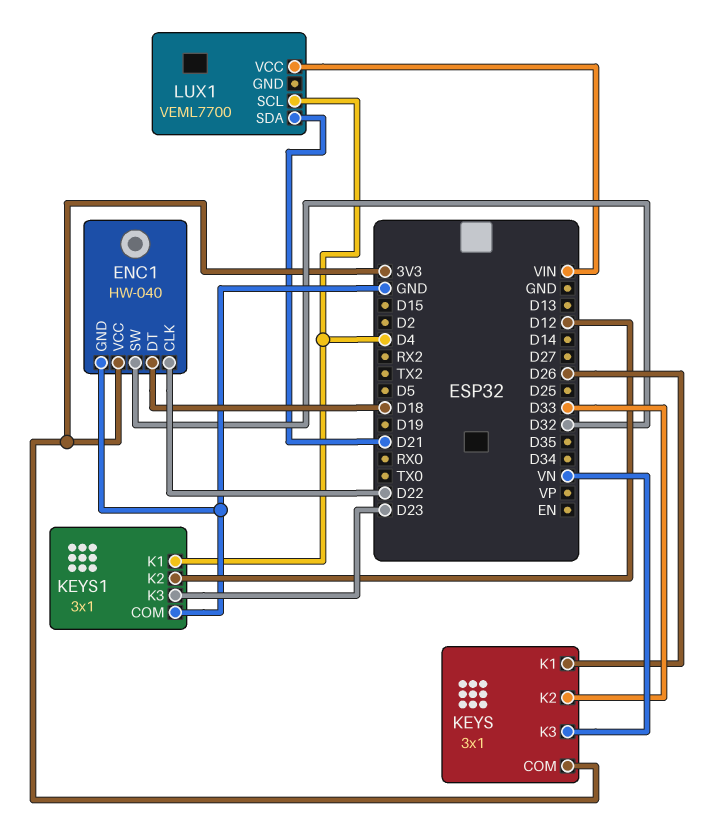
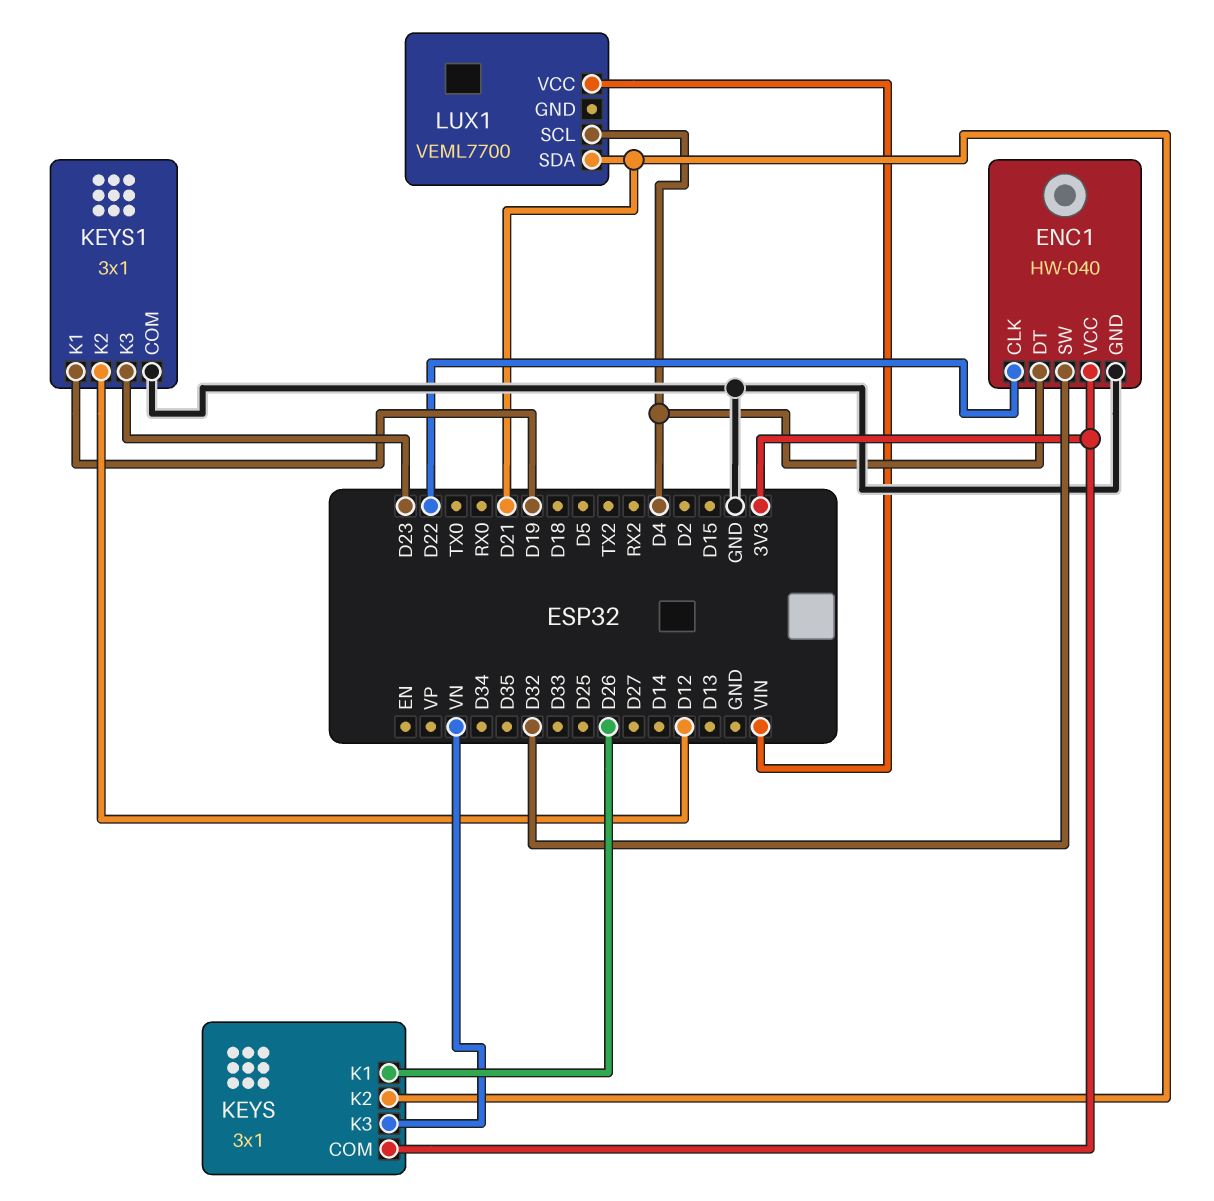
ENC1 pin DT: D18 -> D4
KEYS pin K2: D33 -> D21
KEYS1 pin K1: D4 -> D19

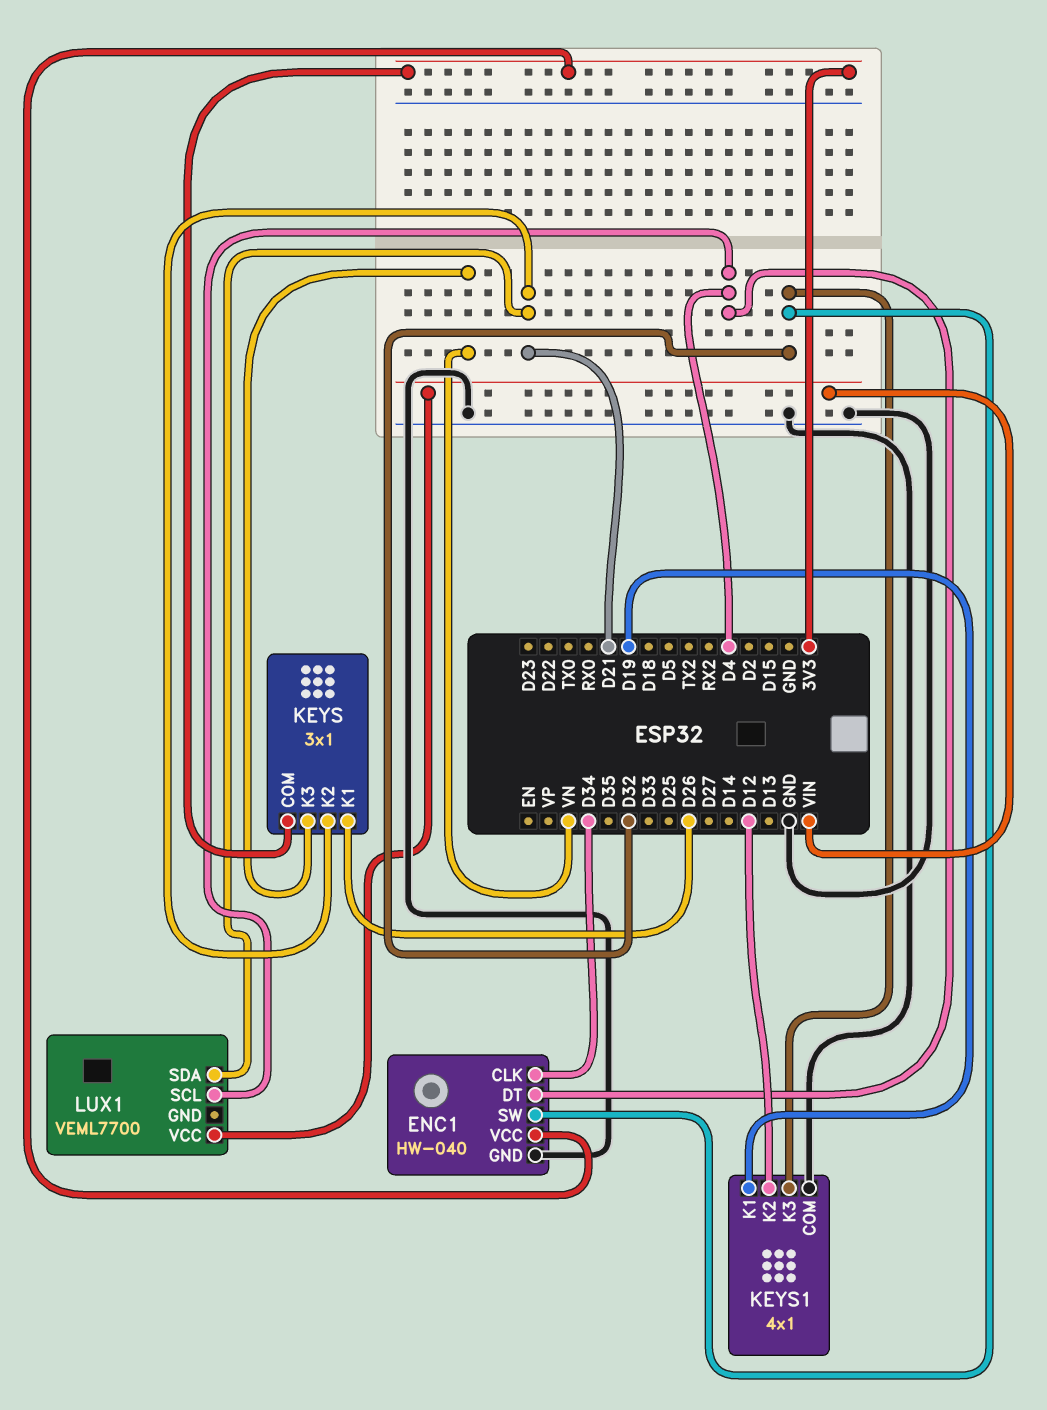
ENC1 pin CLK: D22 -> D34
KEYS1: 3x1 -> 4x1
KEYS1 pin K3: D23 -> D32

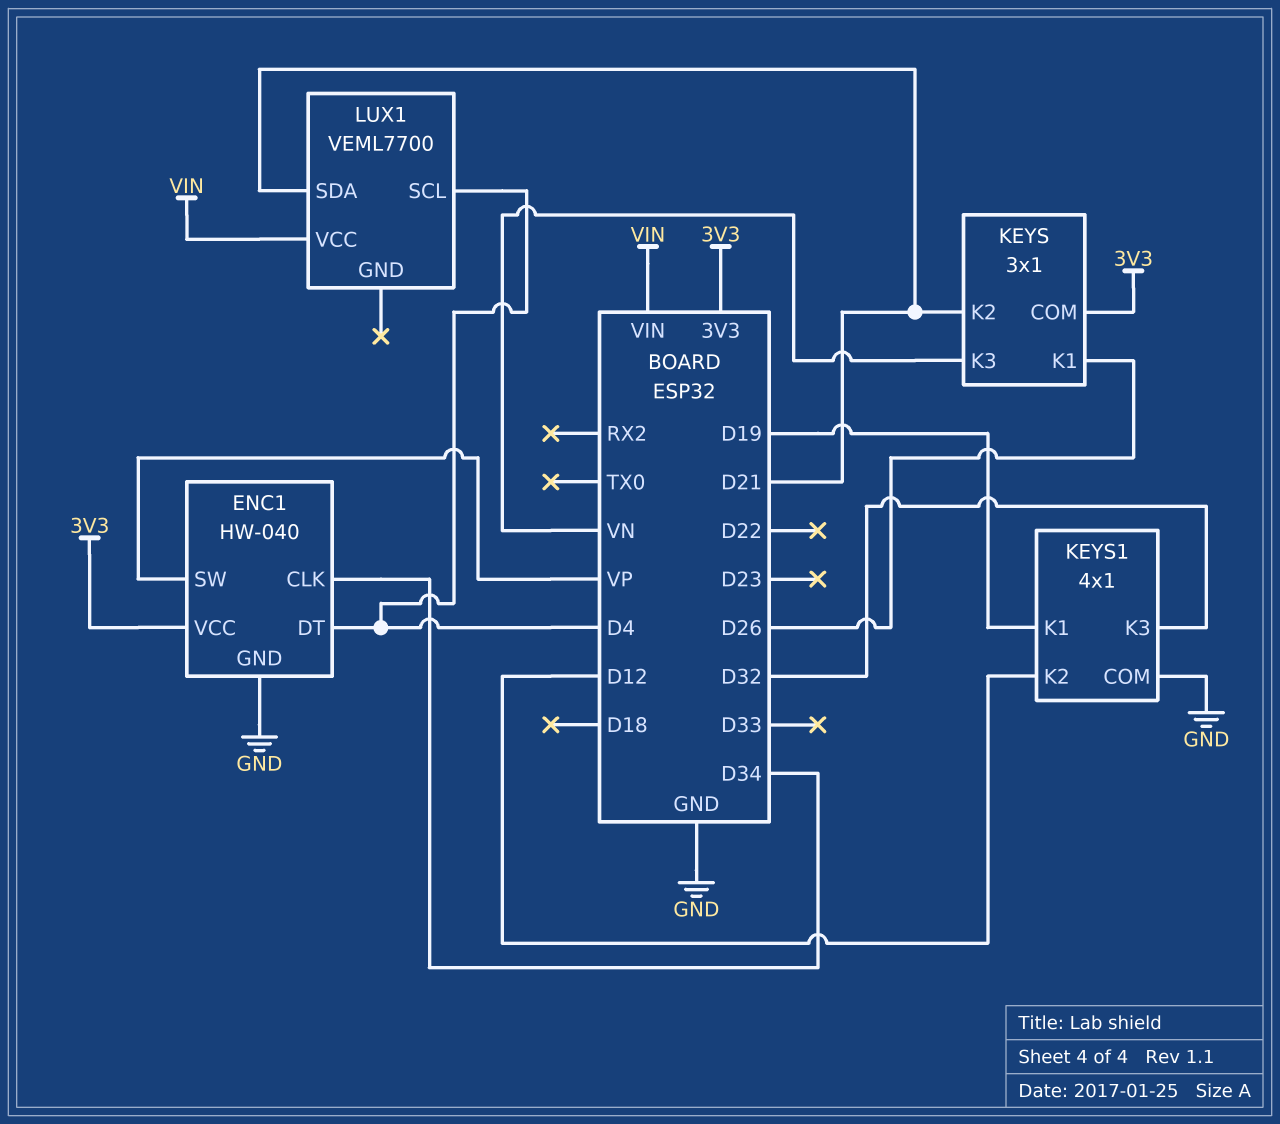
ENC1 pin SW: D32 -> VP

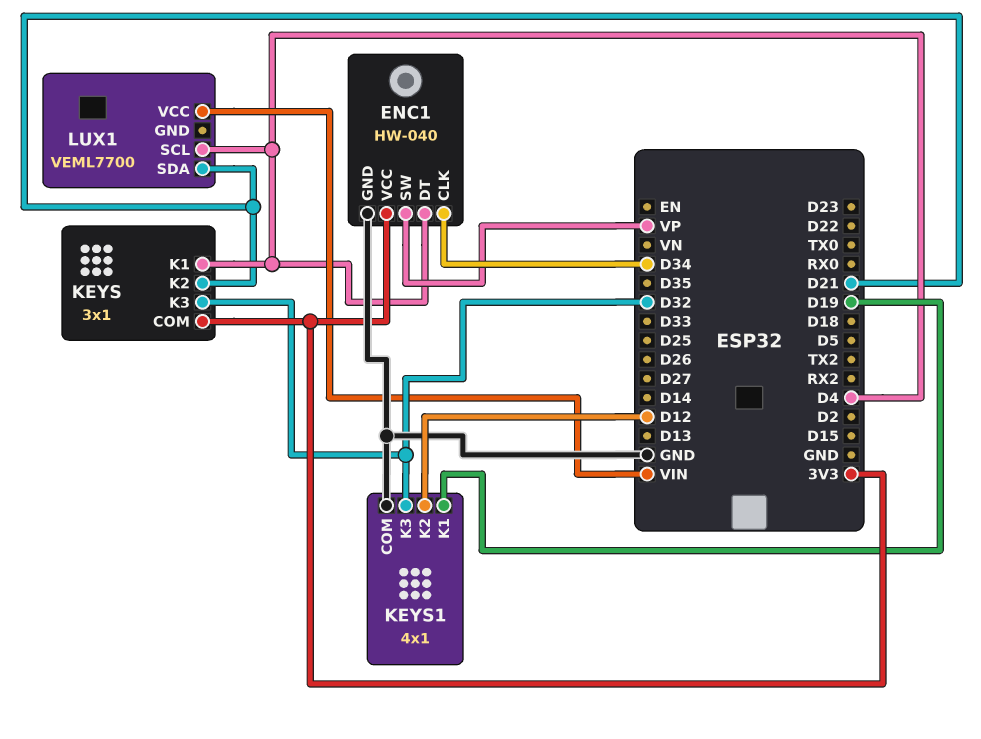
KEYS pin K1: D26 -> D4
KEYS pin K3: VN -> D32

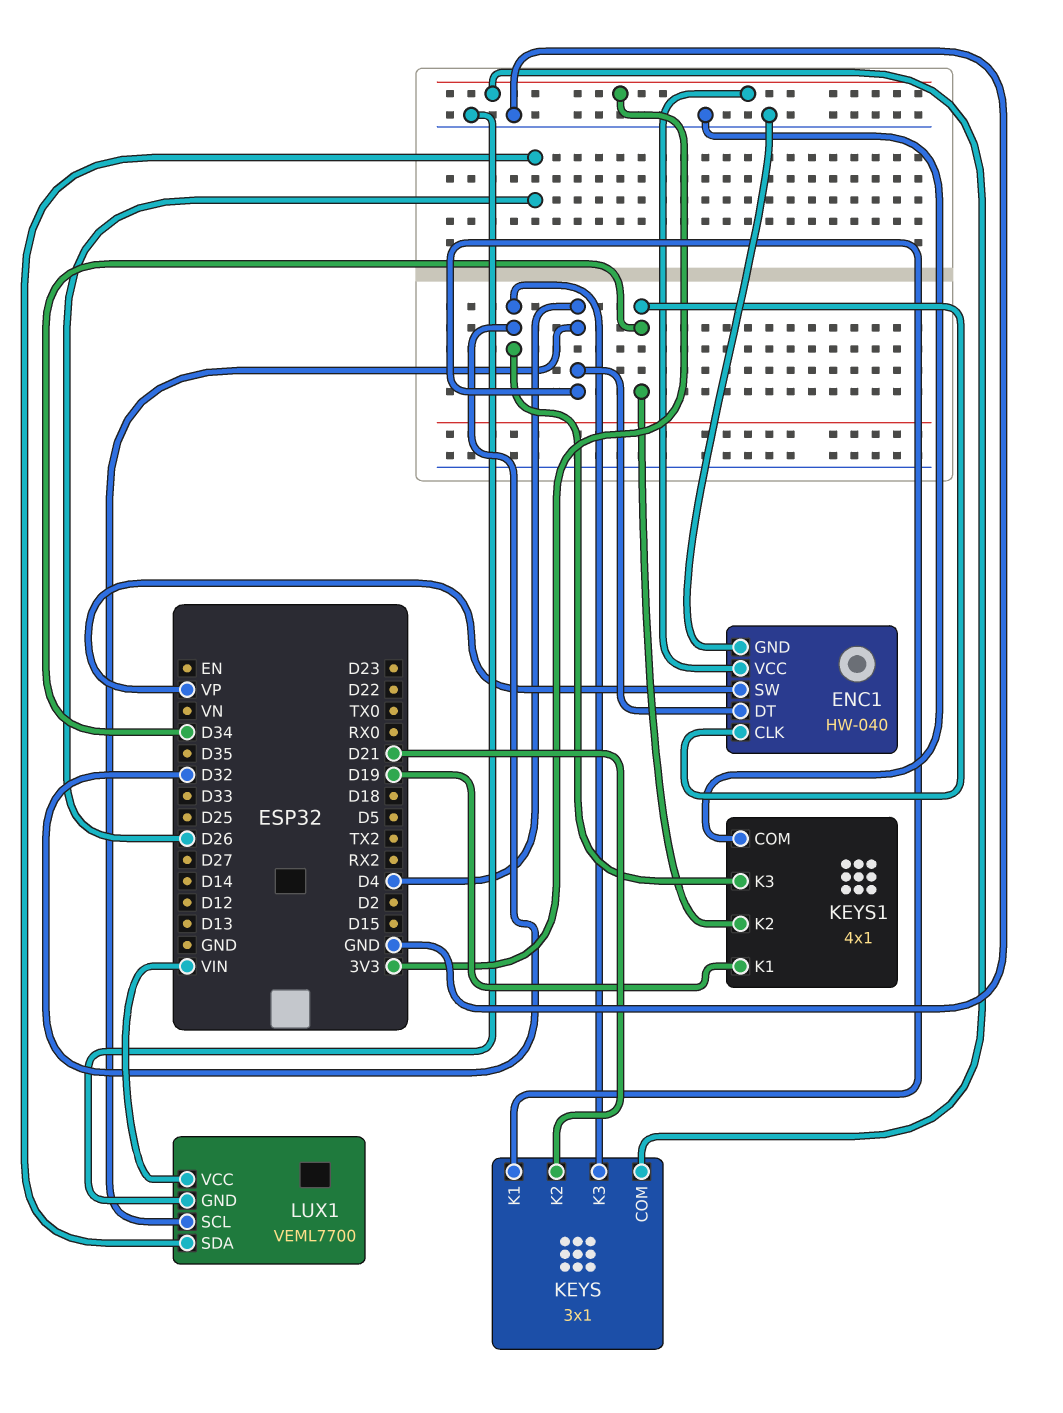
KEYS1 pin K2: D12 -> D34
LUX1 pin GND: none -> GND
LUX1 pin SDA: D21 -> D26

